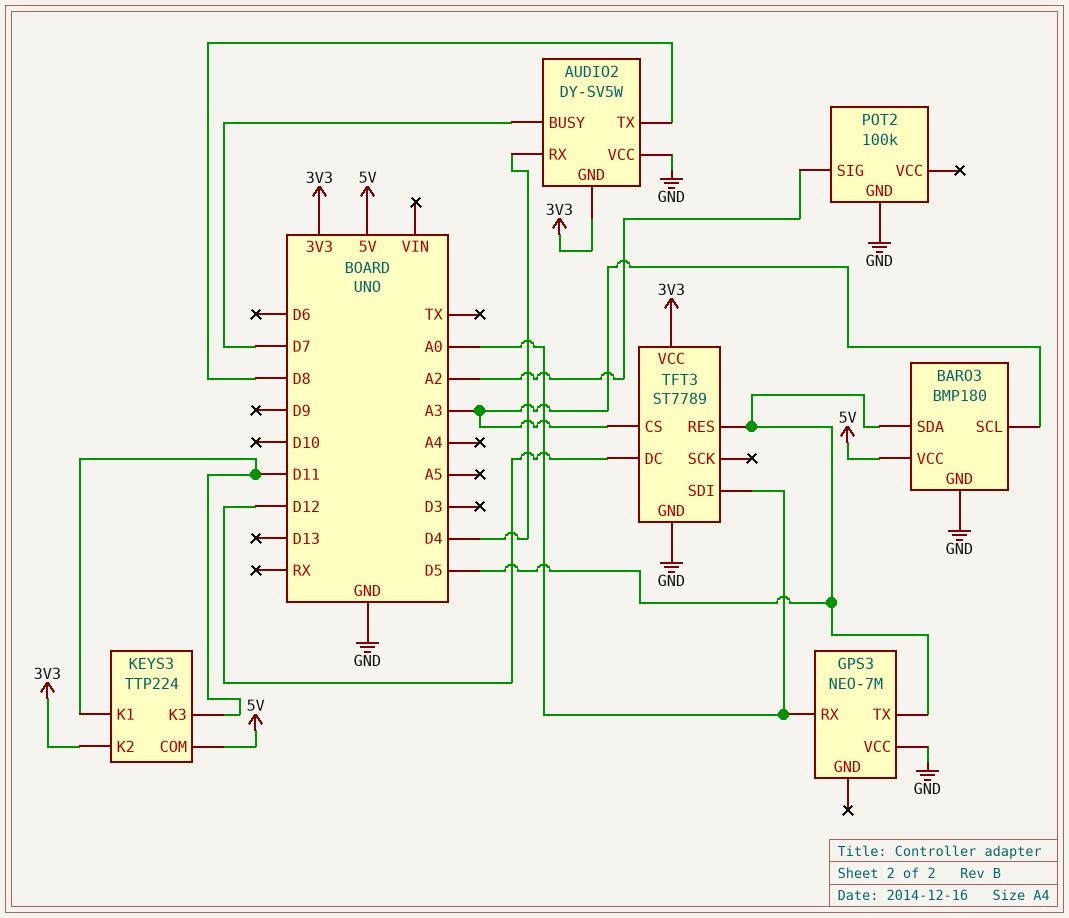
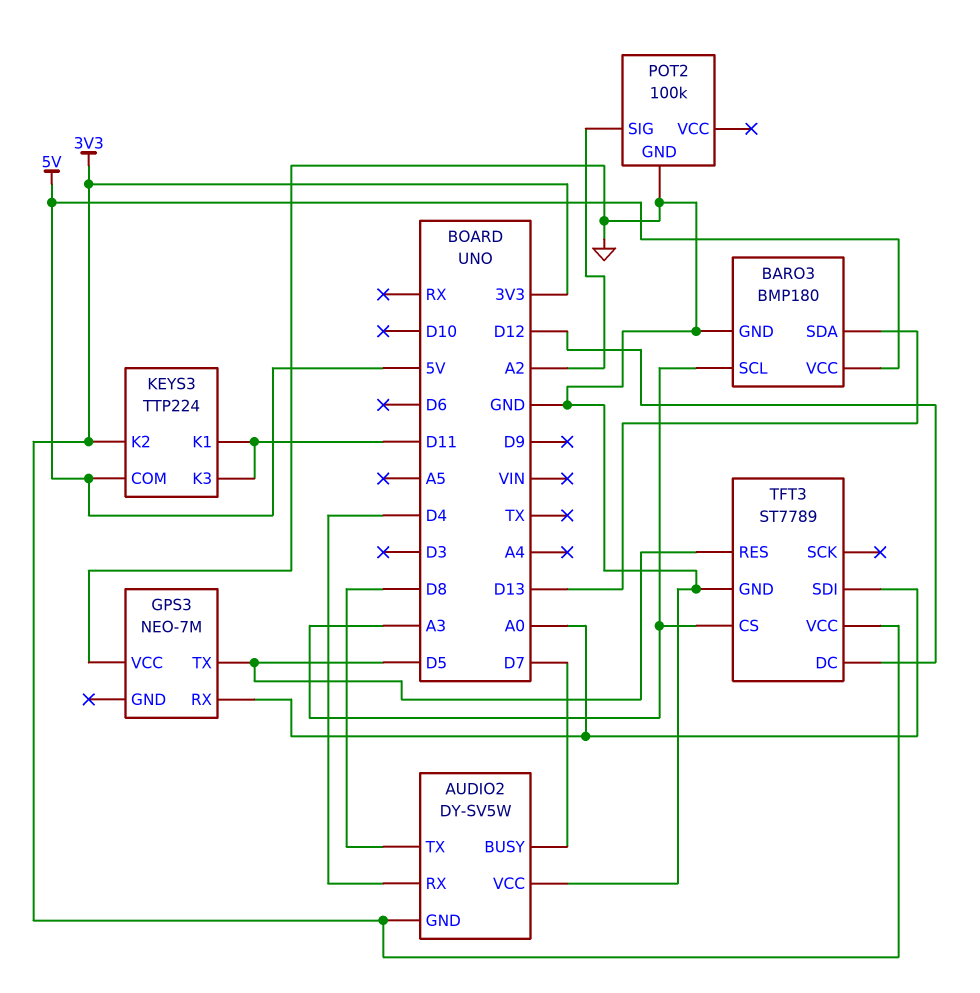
BARO3 pin SDA: D5 -> D13

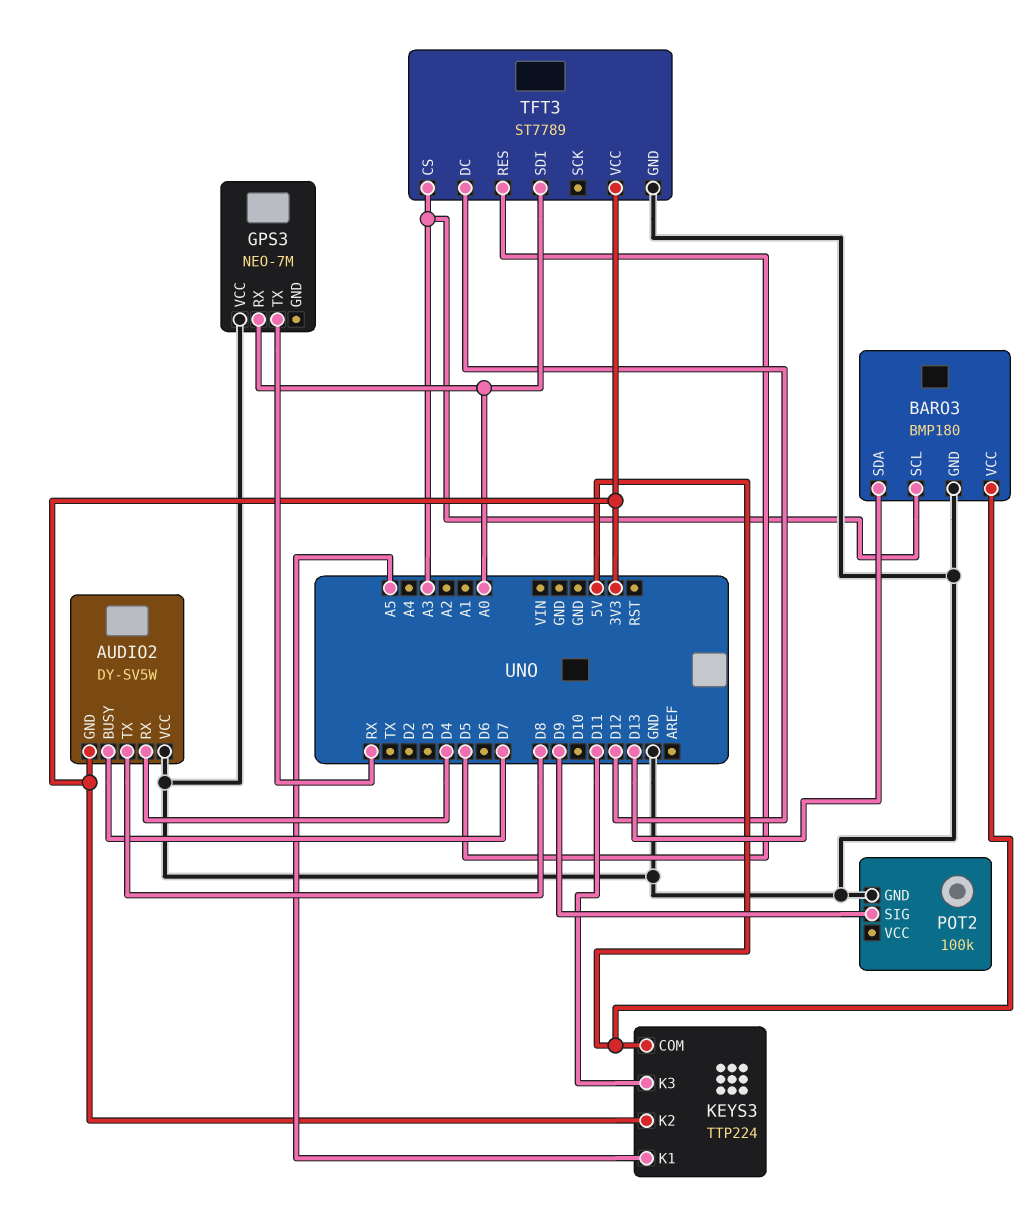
GPS3 pin TX: D5 -> RX
KEYS3 pin K1: D11 -> A5
POT2 pin SIG: A2 -> D9

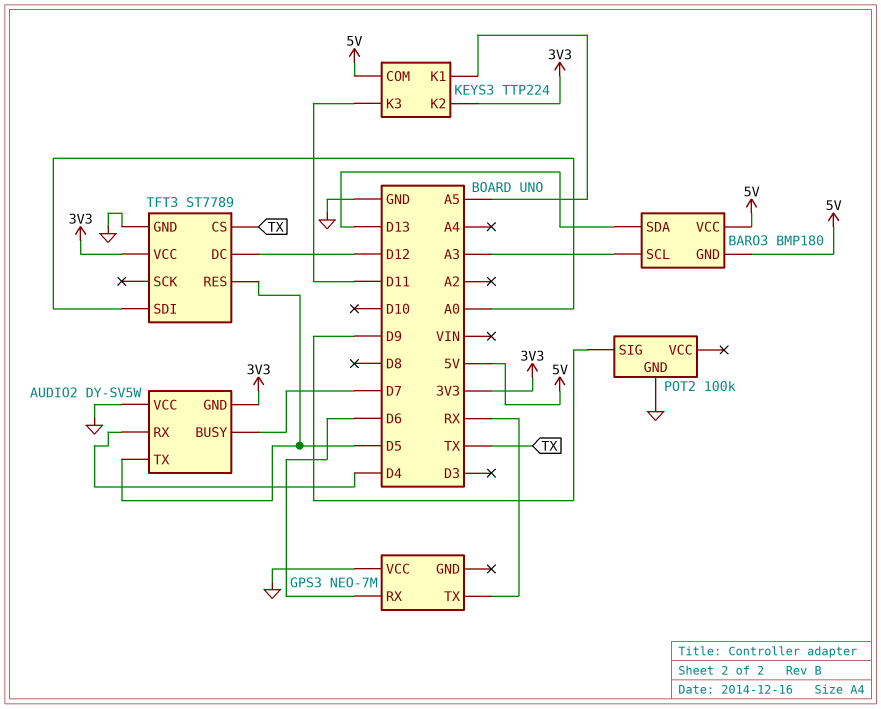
AUDIO2 pin TX: D8 -> D5
BARO3 pin GND: GND -> 5V
GPS3 pin RX: A0 -> D6
TFT3 pin CS: A3 -> TX

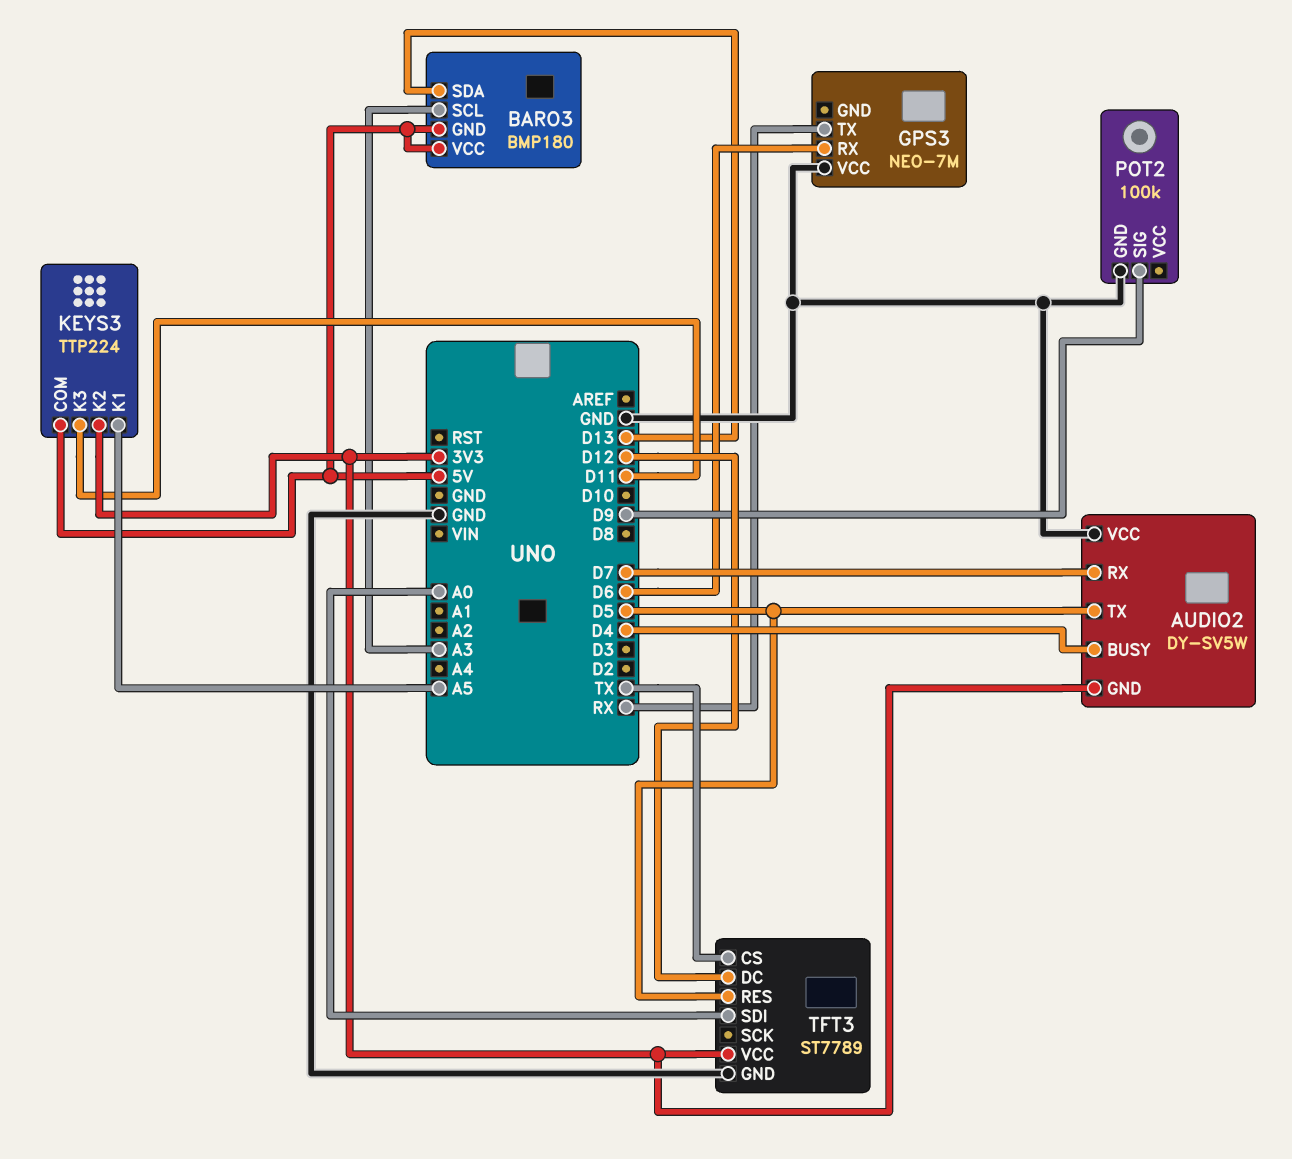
AUDIO2 pin BUSY: D7 -> D4
AUDIO2 pin RX: D4 -> D7

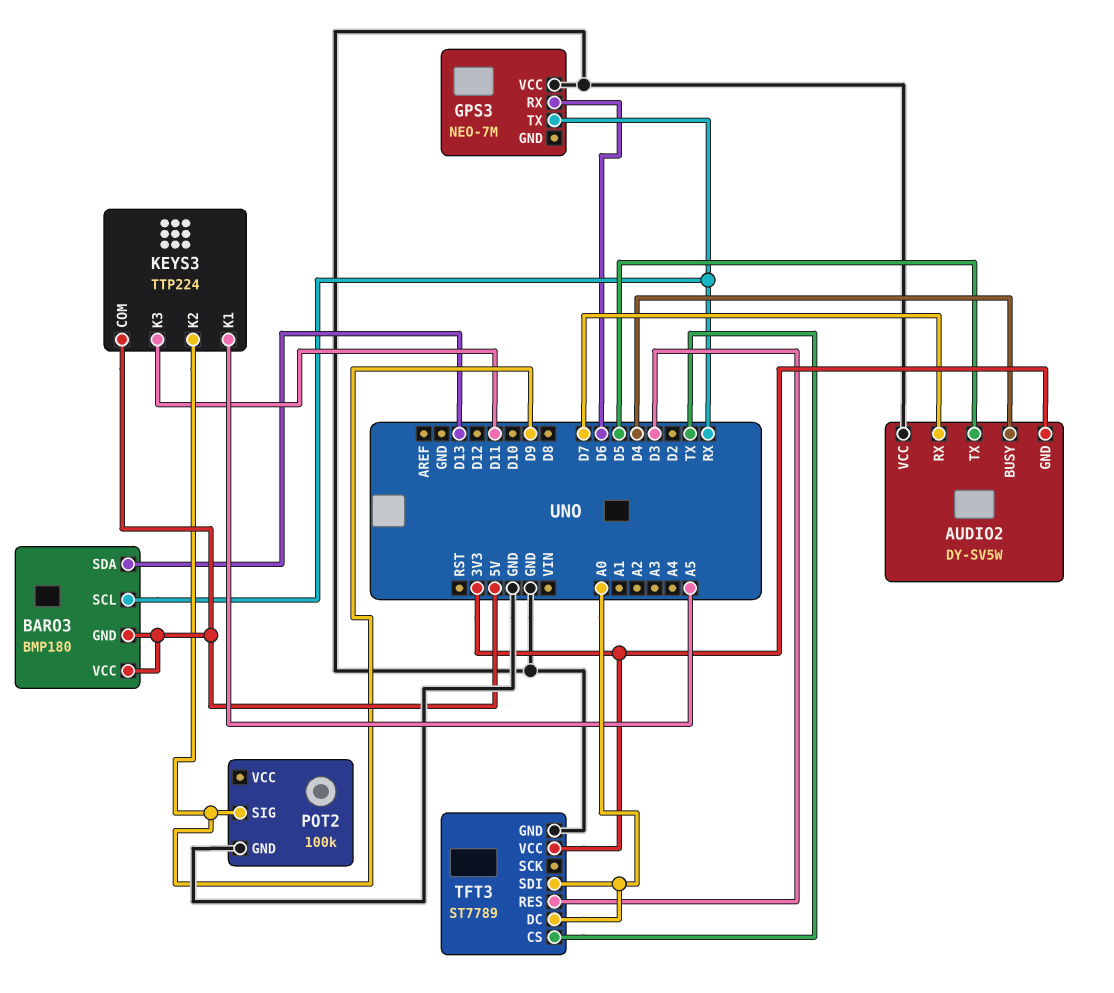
BARO3 pin SCL: A3 -> RX
KEYS3 pin K2: 3V3 -> D9
TFT3 pin DC: D12 -> A0
TFT3 pin RES: D5 -> D3

